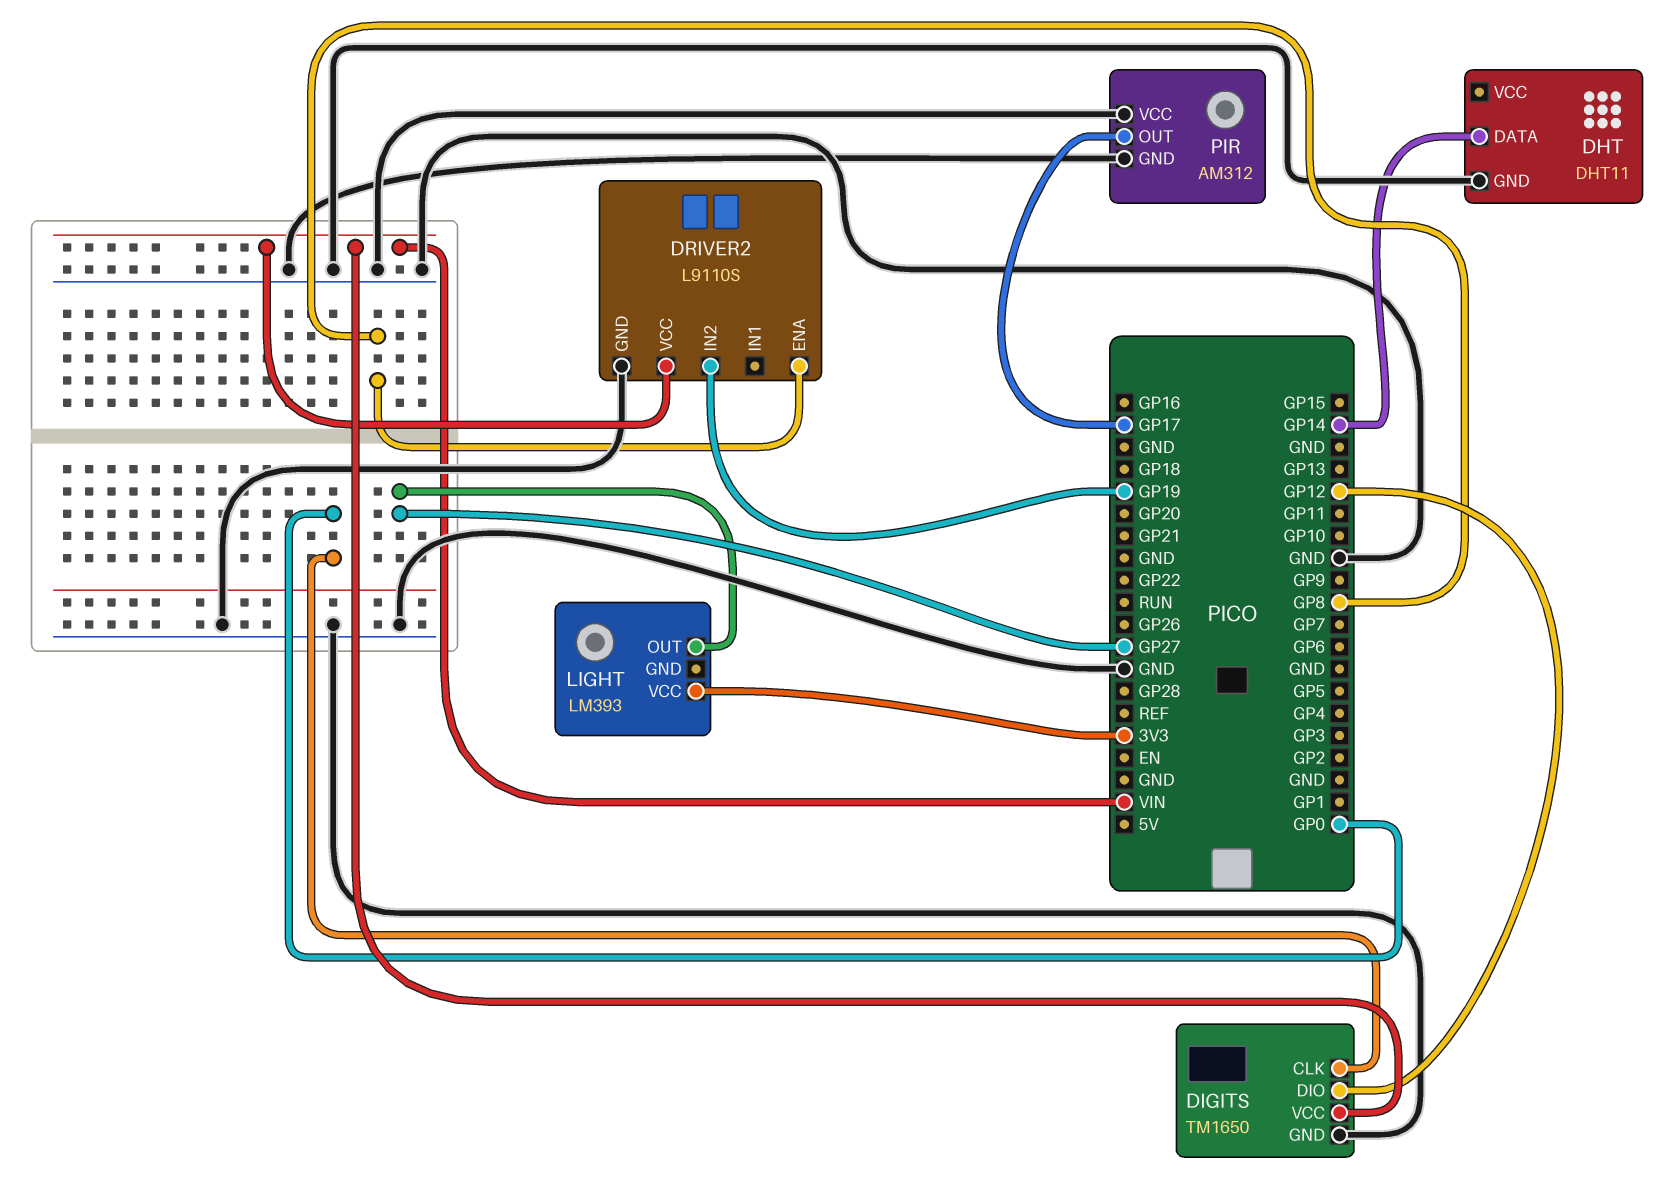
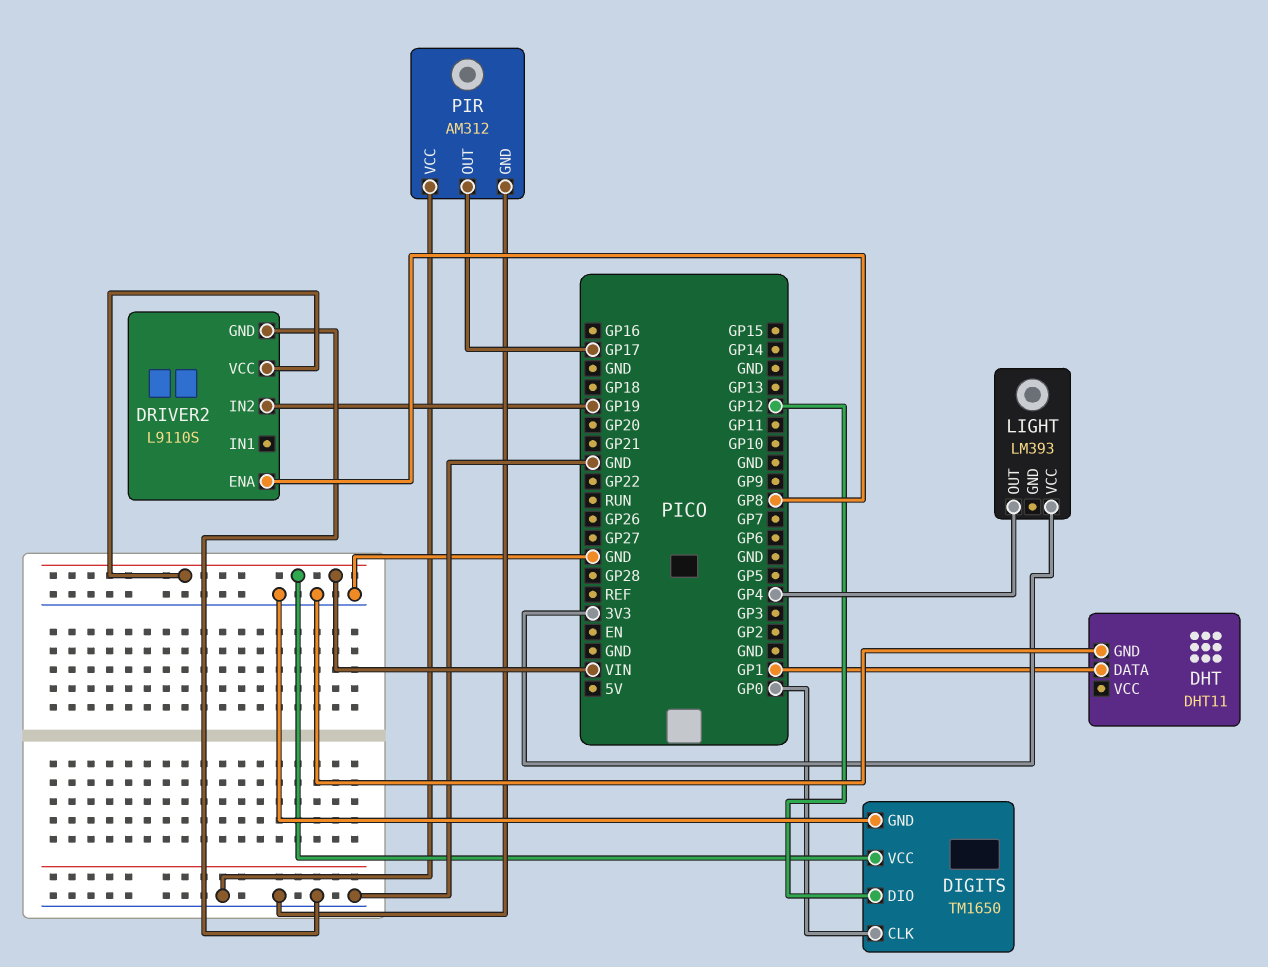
DHT pin DATA: GP14 -> GP1
LIGHT pin OUT: GP27 -> GP4

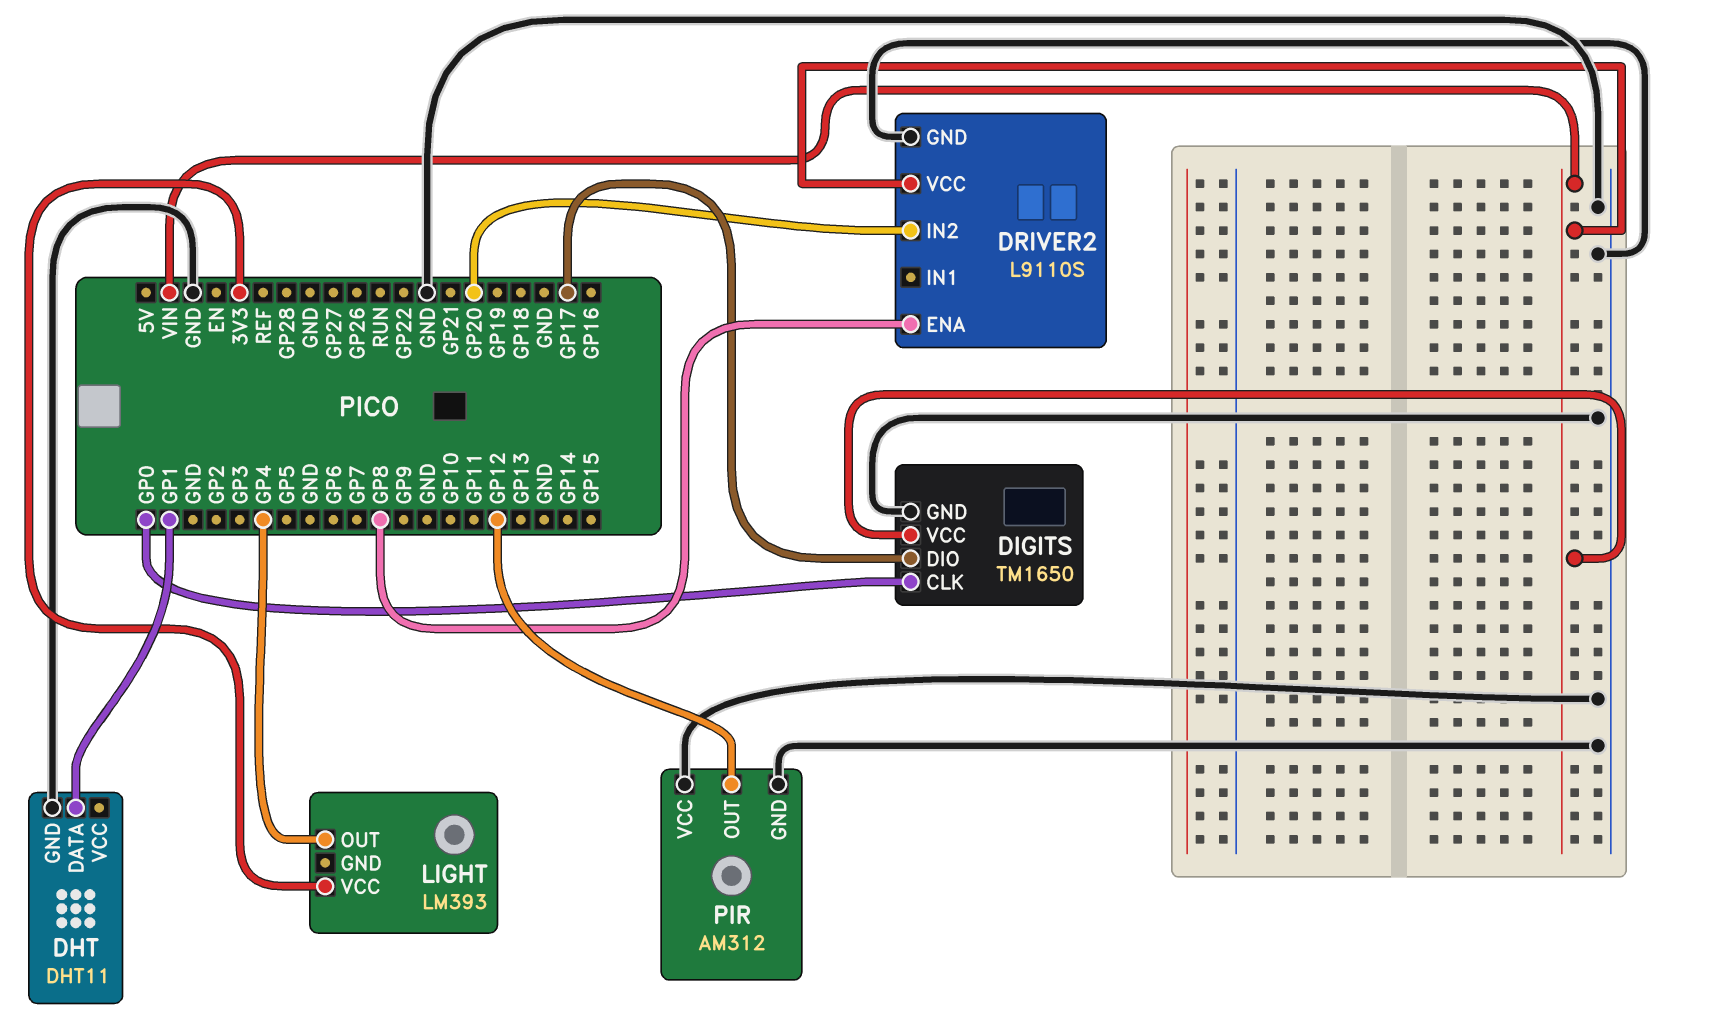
DIGITS pin DIO: GP12 -> GP17
DRIVER2 pin IN2: GP19 -> GP20
PIR pin OUT: GP17 -> GP12

